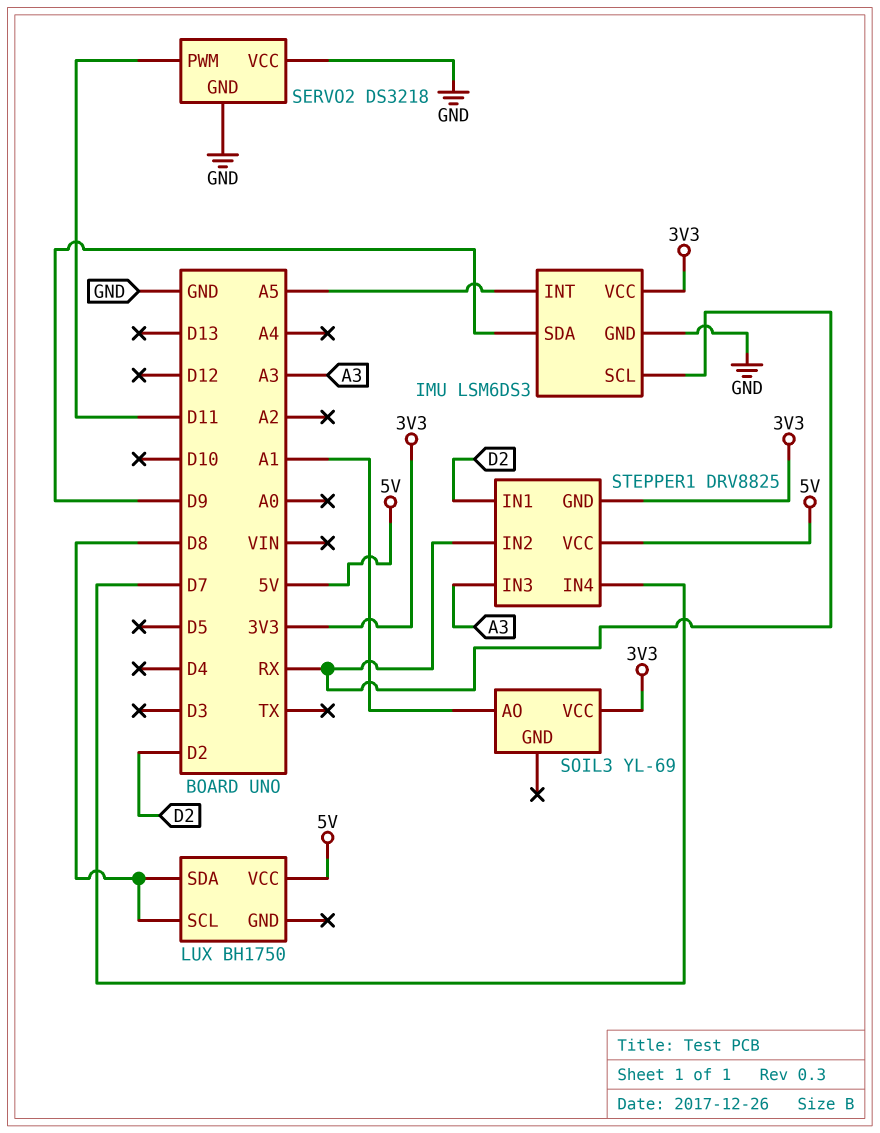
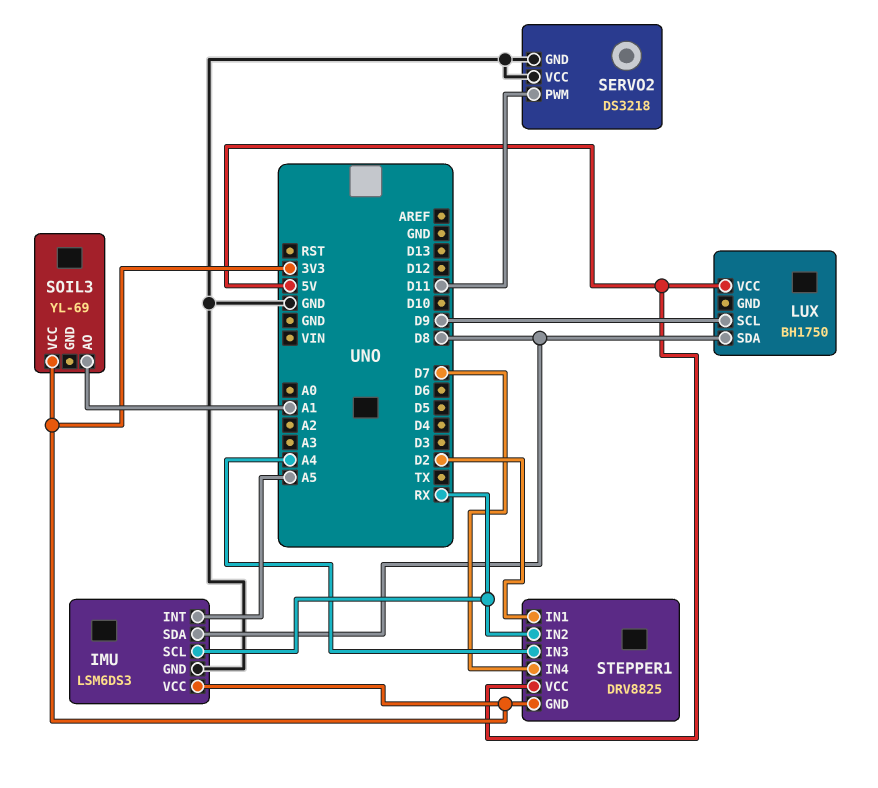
IMU pin SDA: D9 -> D8
LUX pin SCL: D8 -> D9
STEPPER1 pin IN3: A3 -> A4

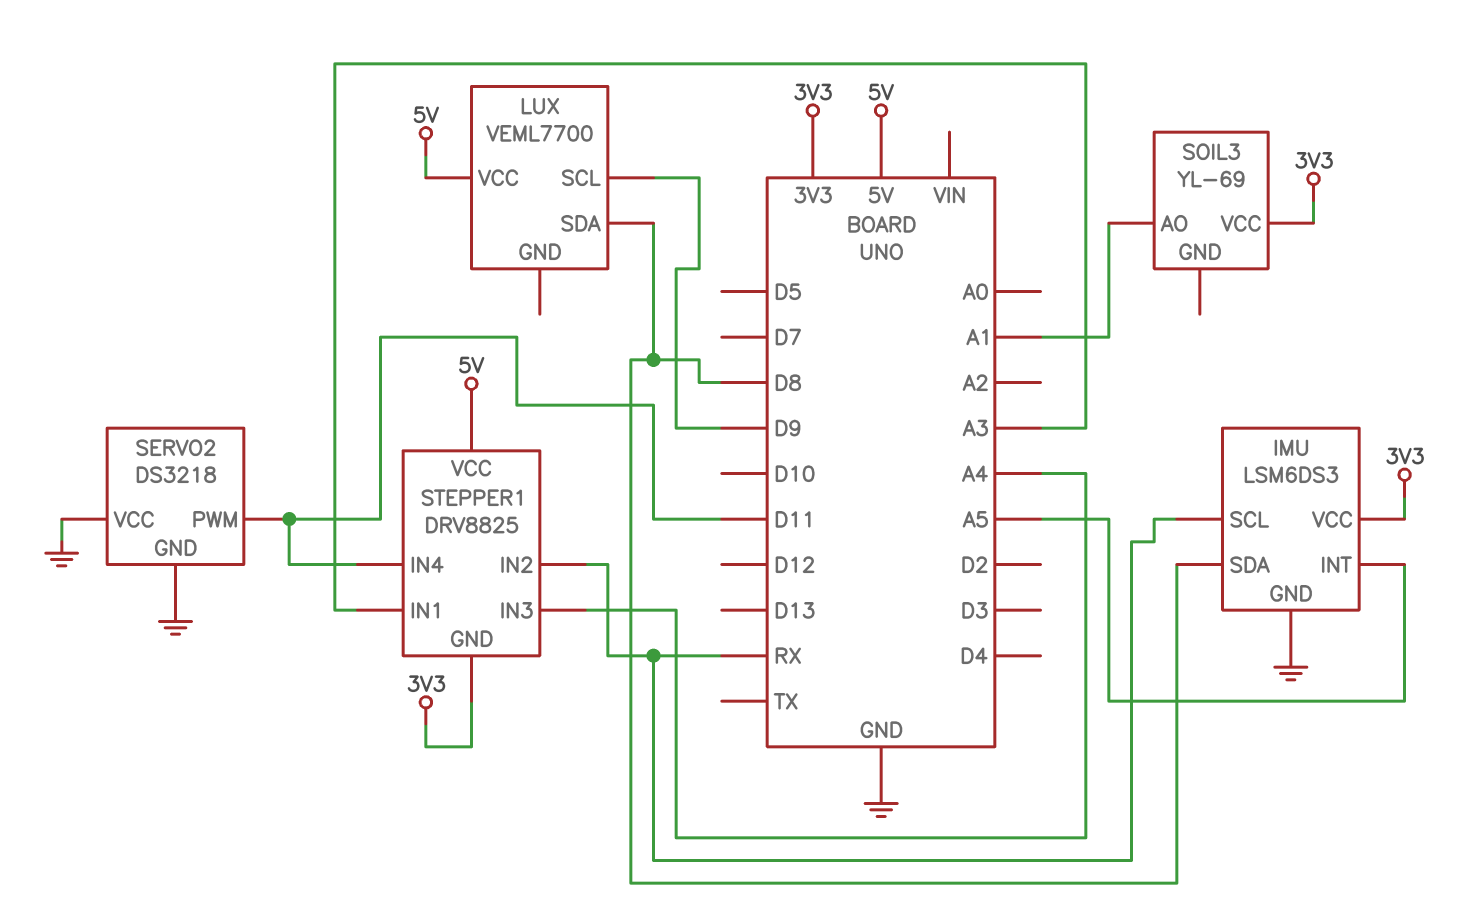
LUX: BH1750 -> VEML7700
STEPPER1 pin IN1: D2 -> A3
STEPPER1 pin IN4: D7 -> D11

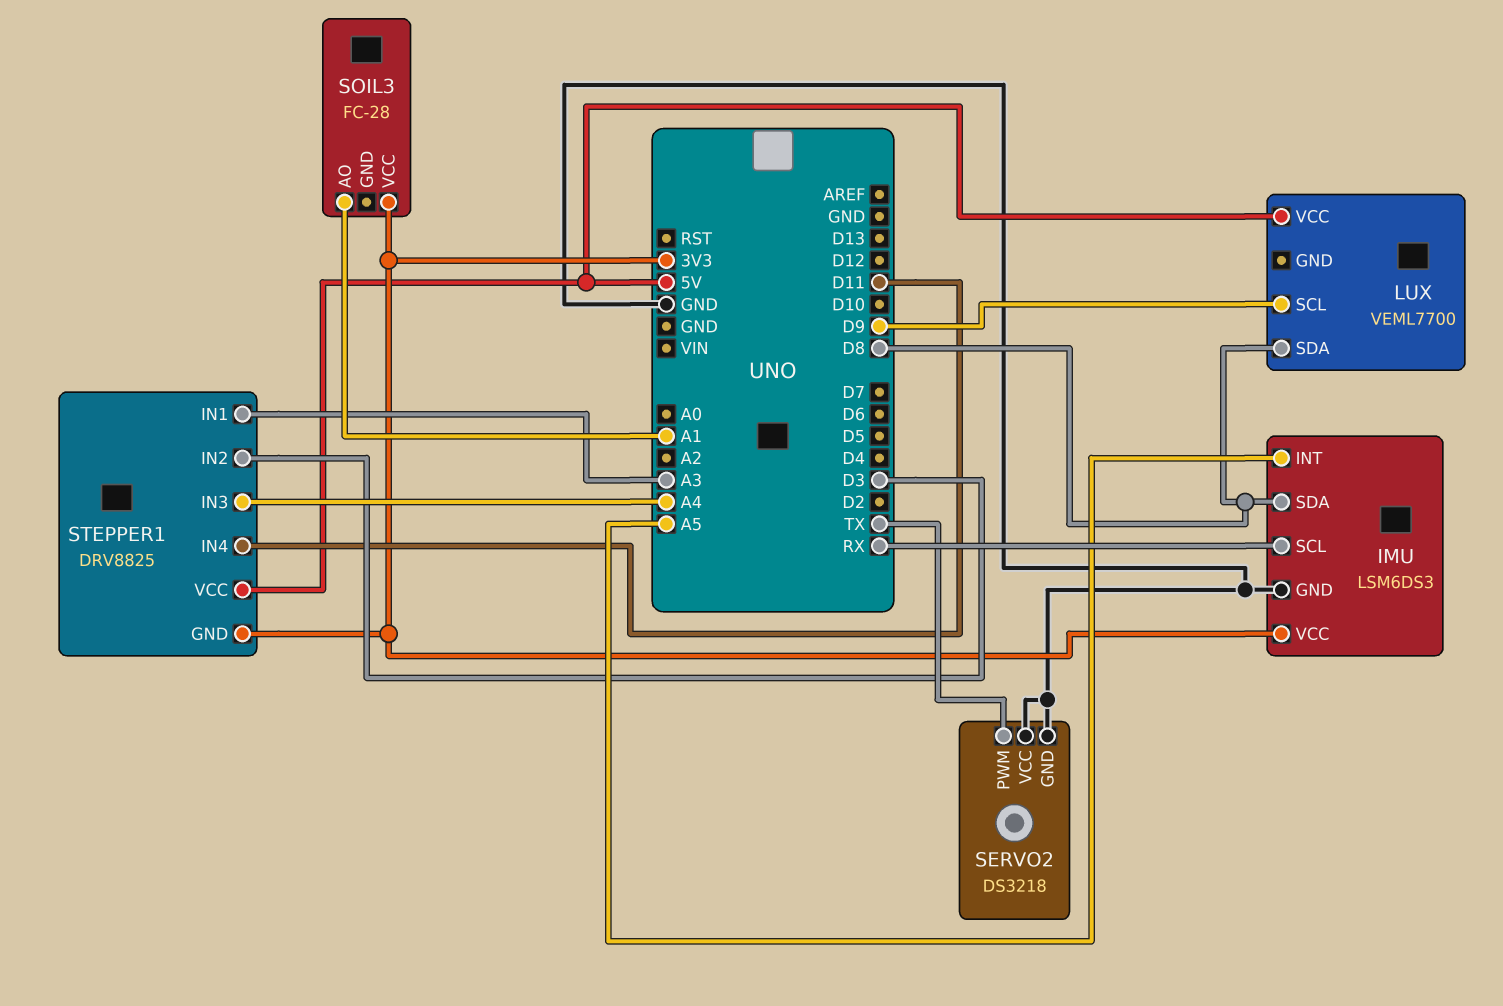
SERVO2 pin PWM: D11 -> TX
SOIL3: YL-69 -> FC-28
STEPPER1 pin IN2: RX -> D3

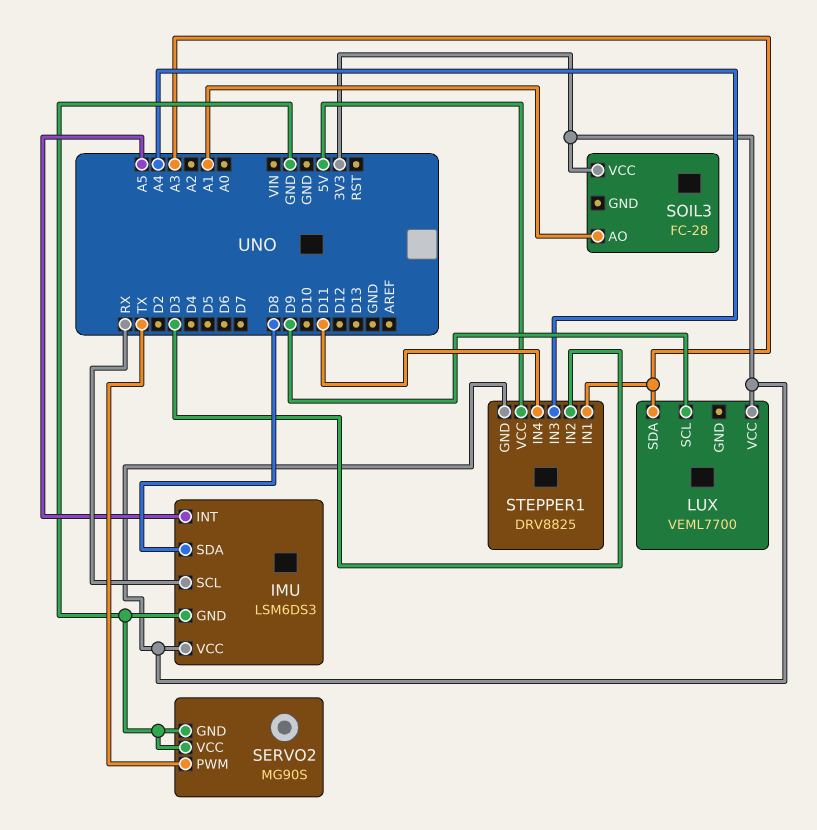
LUX pin SDA: D8 -> A3
LUX pin VCC: 5V -> 3V3
SERVO2: DS3218 -> MG90S

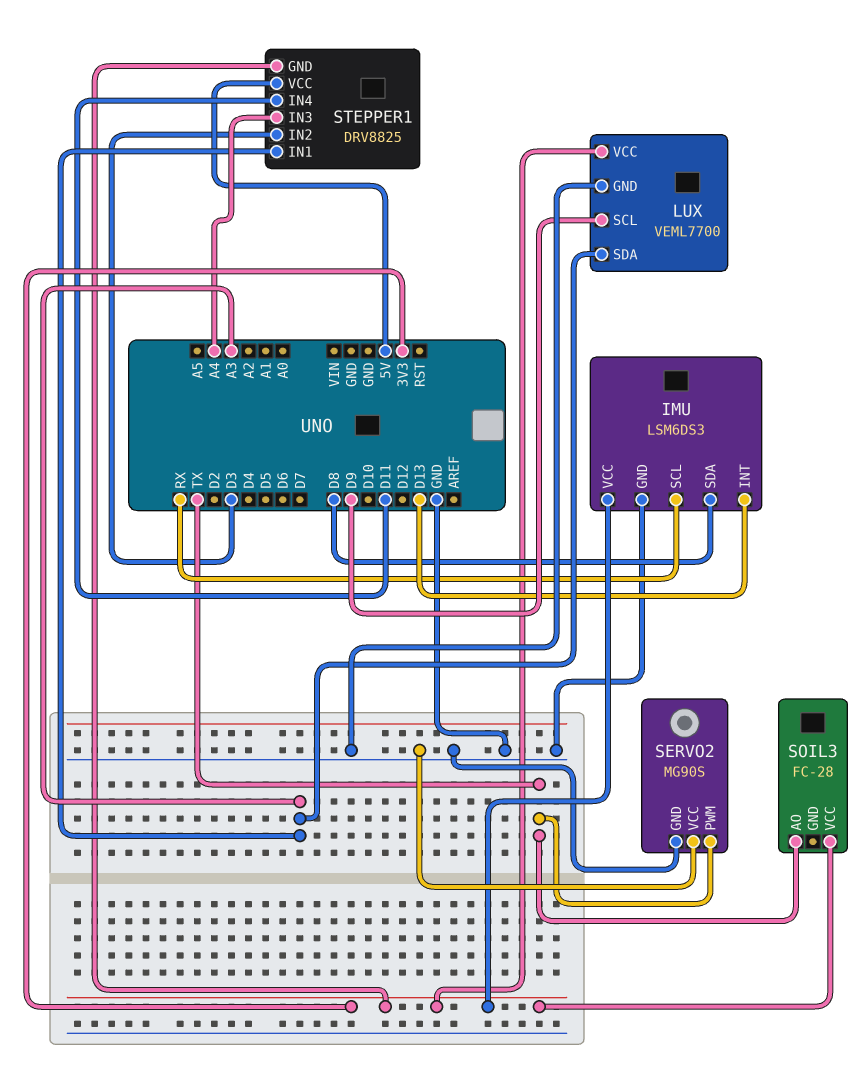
IMU pin INT: A5 -> D13
LUX pin GND: none -> GND
SOIL3 pin AO: A1 -> TX

